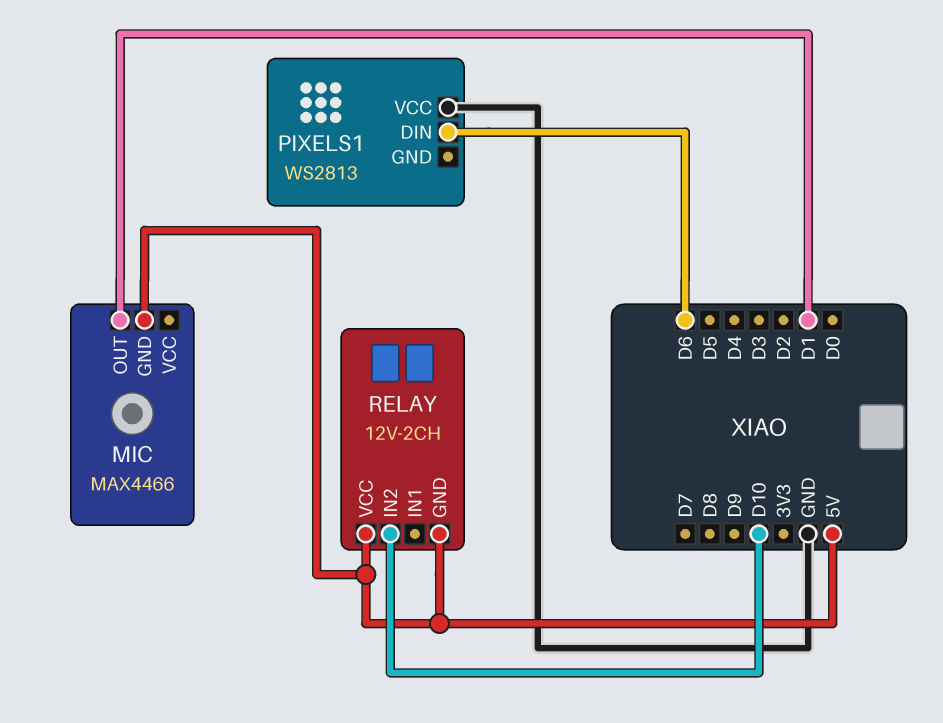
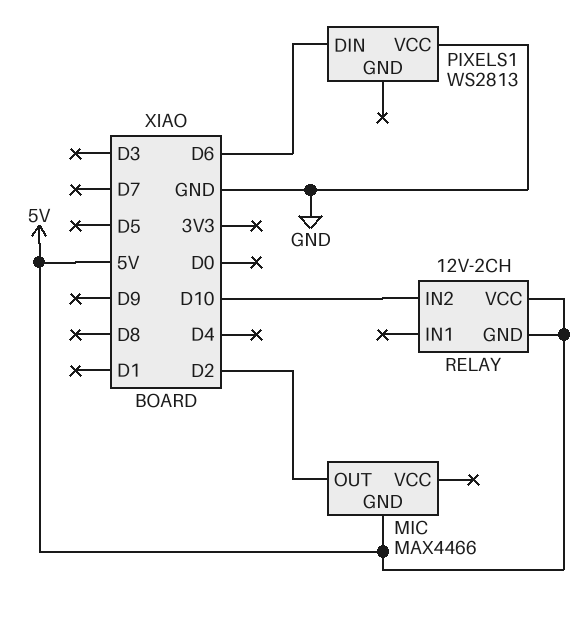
MIC pin OUT: D1 -> D2

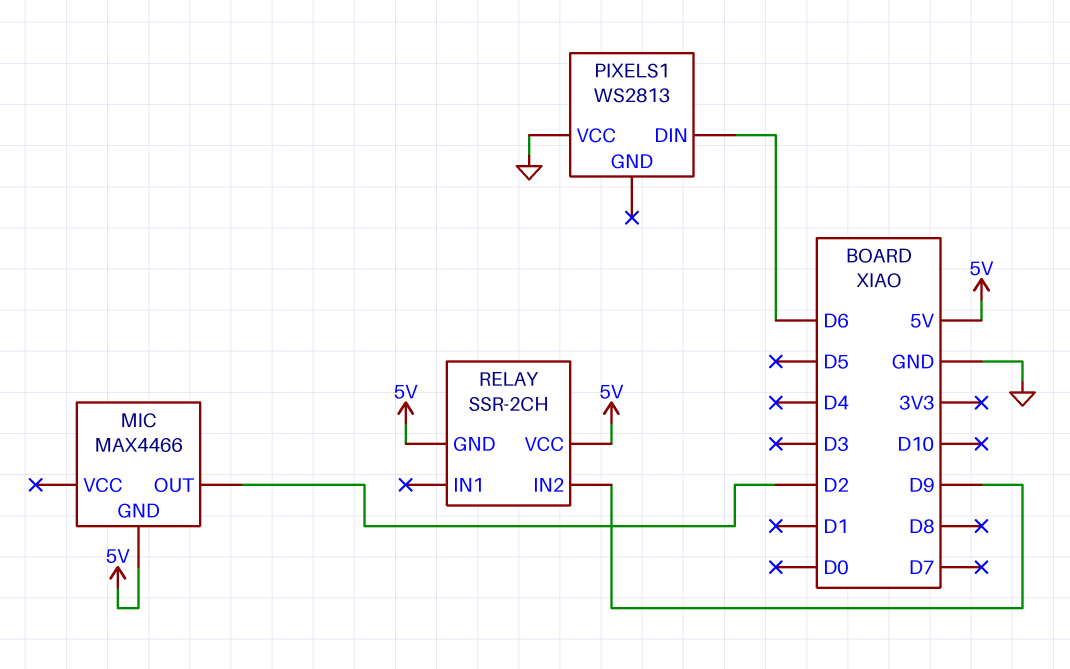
RELAY: 12V-2CH -> SSR-2CH
RELAY pin IN2: D10 -> D9

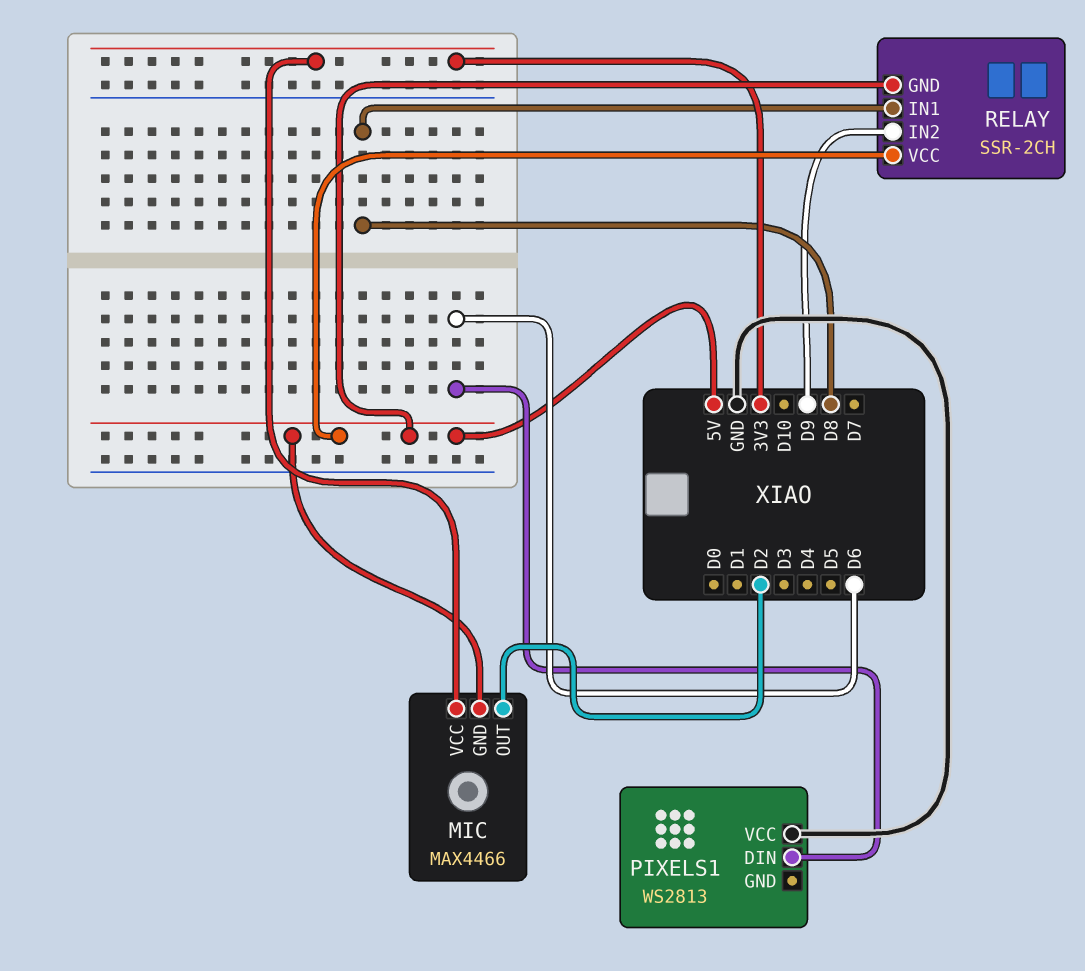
MIC pin VCC: none -> 3V3
RELAY pin IN1: none -> D8

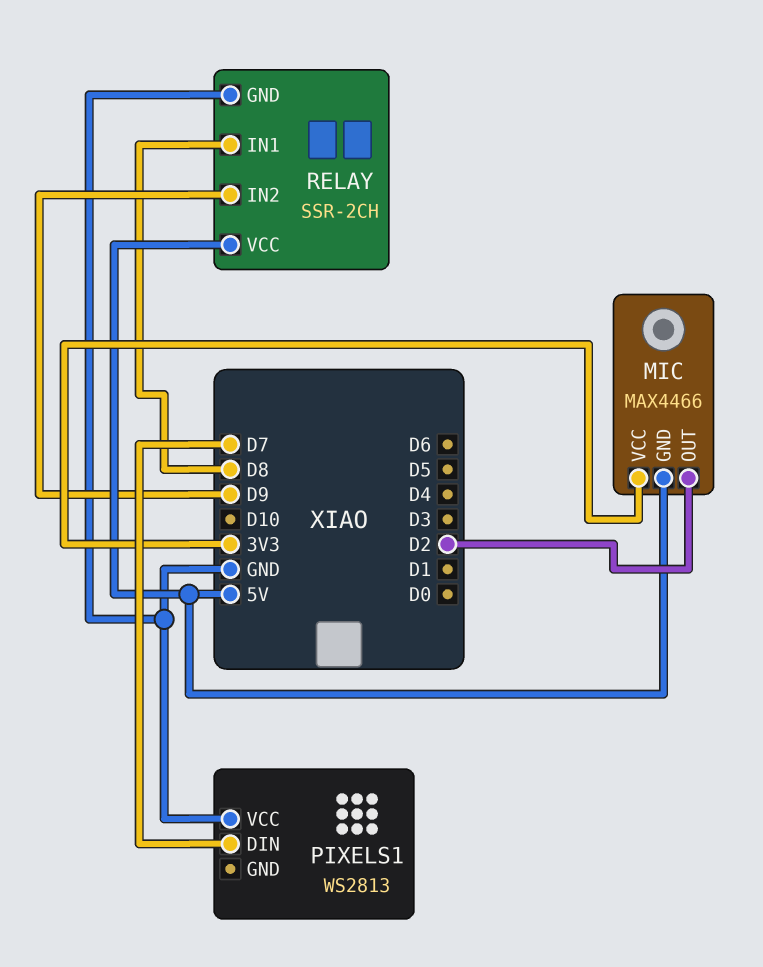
PIXELS1 pin DIN: D6 -> D7
RELAY pin GND: 5V -> GND

